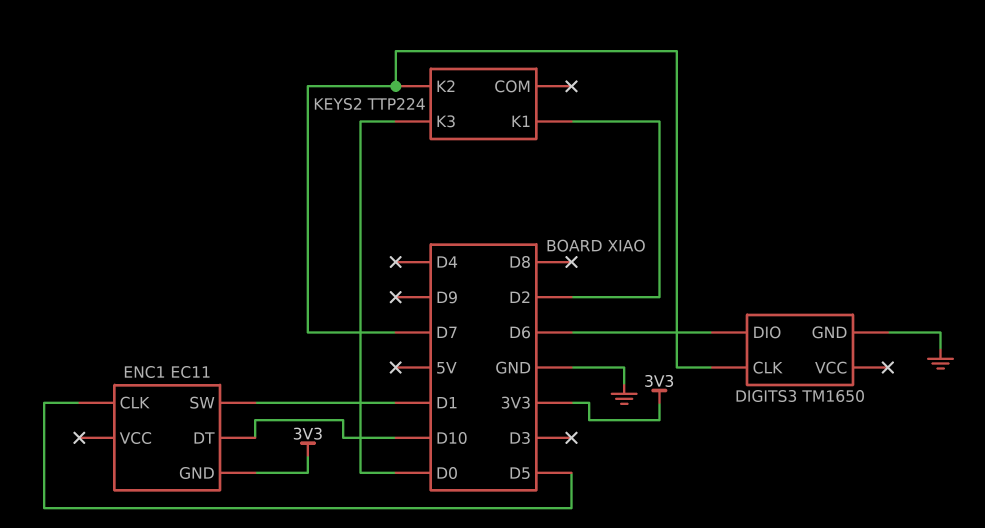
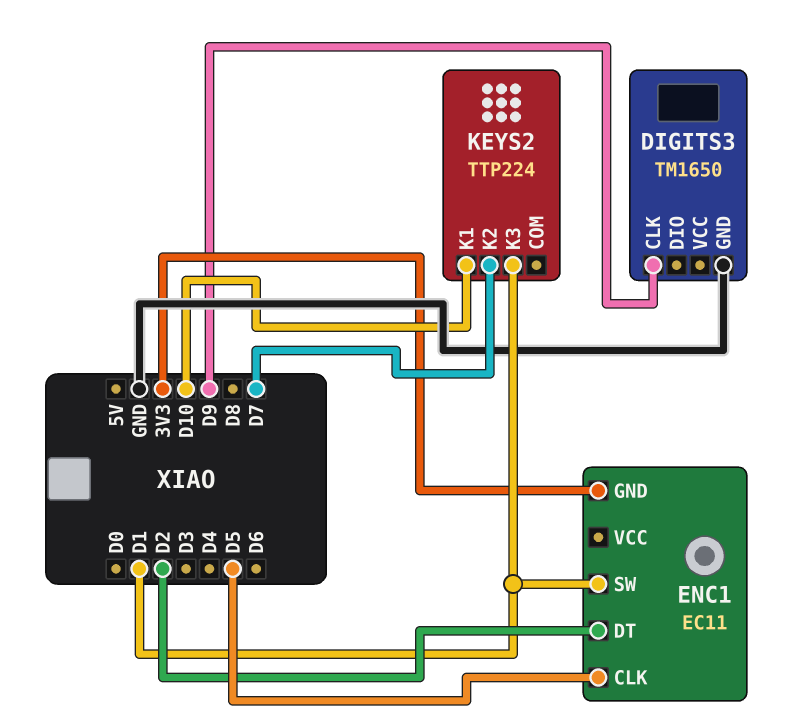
DIGITS3 pin CLK: D7 -> D9
DIGITS3 pin DIO: D6 -> none
ENC1 pin DT: D10 -> D2
KEYS2 pin K1: D2 -> D10
KEYS2 pin K3: D0 -> D1

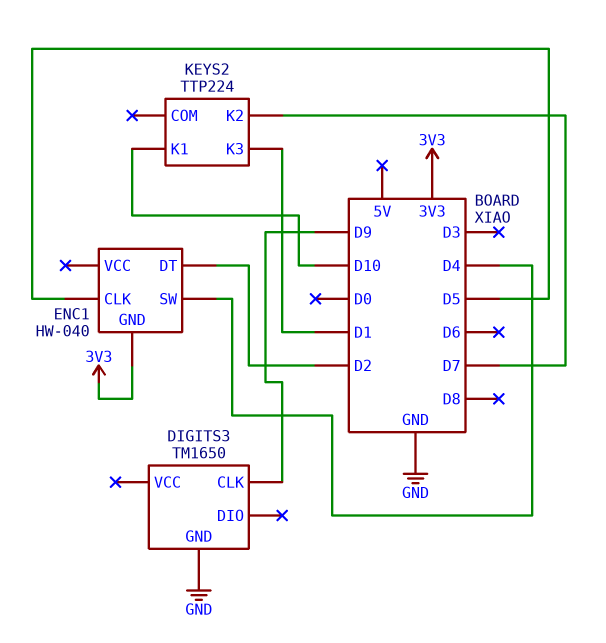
ENC1: EC11 -> HW-040
ENC1 pin SW: D1 -> D4

